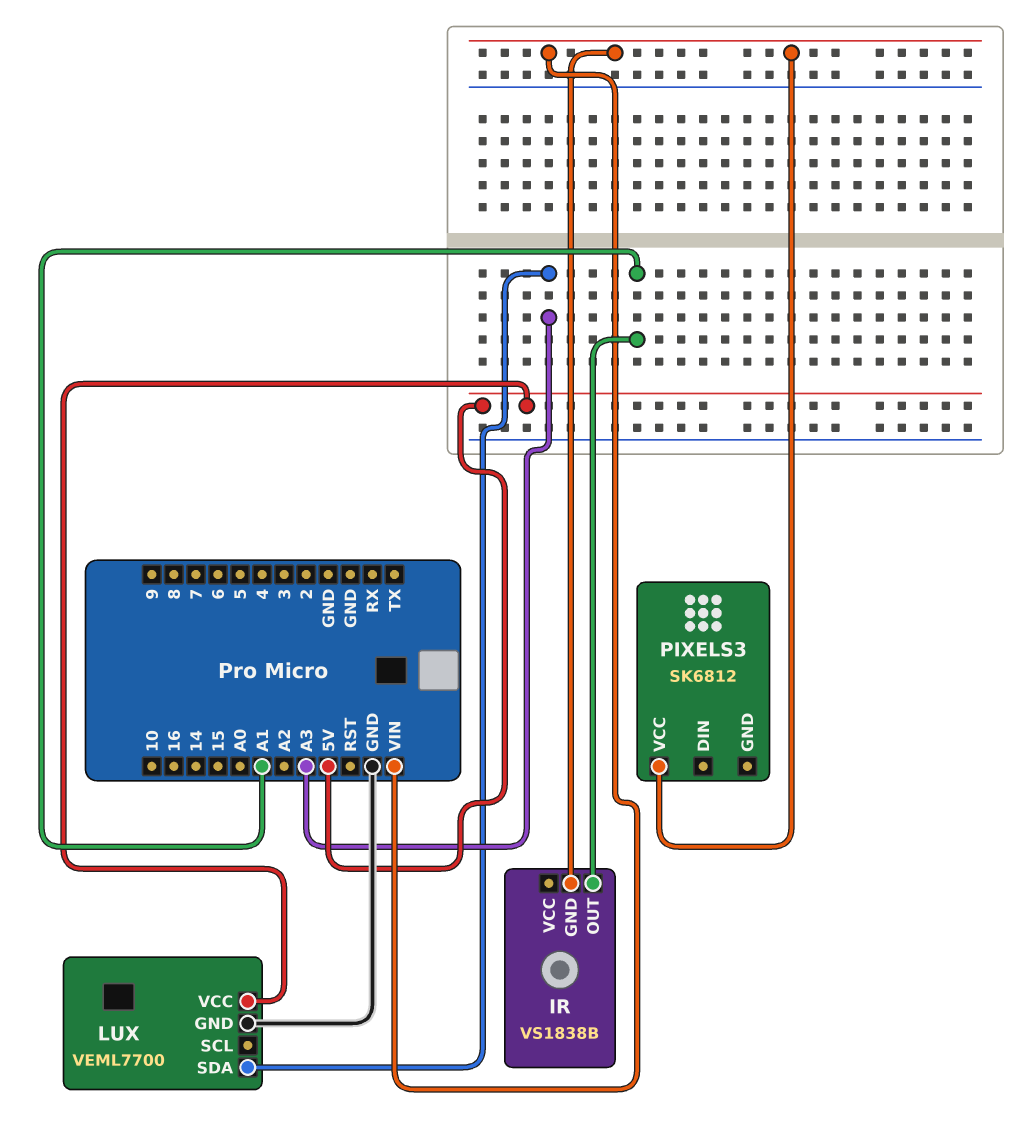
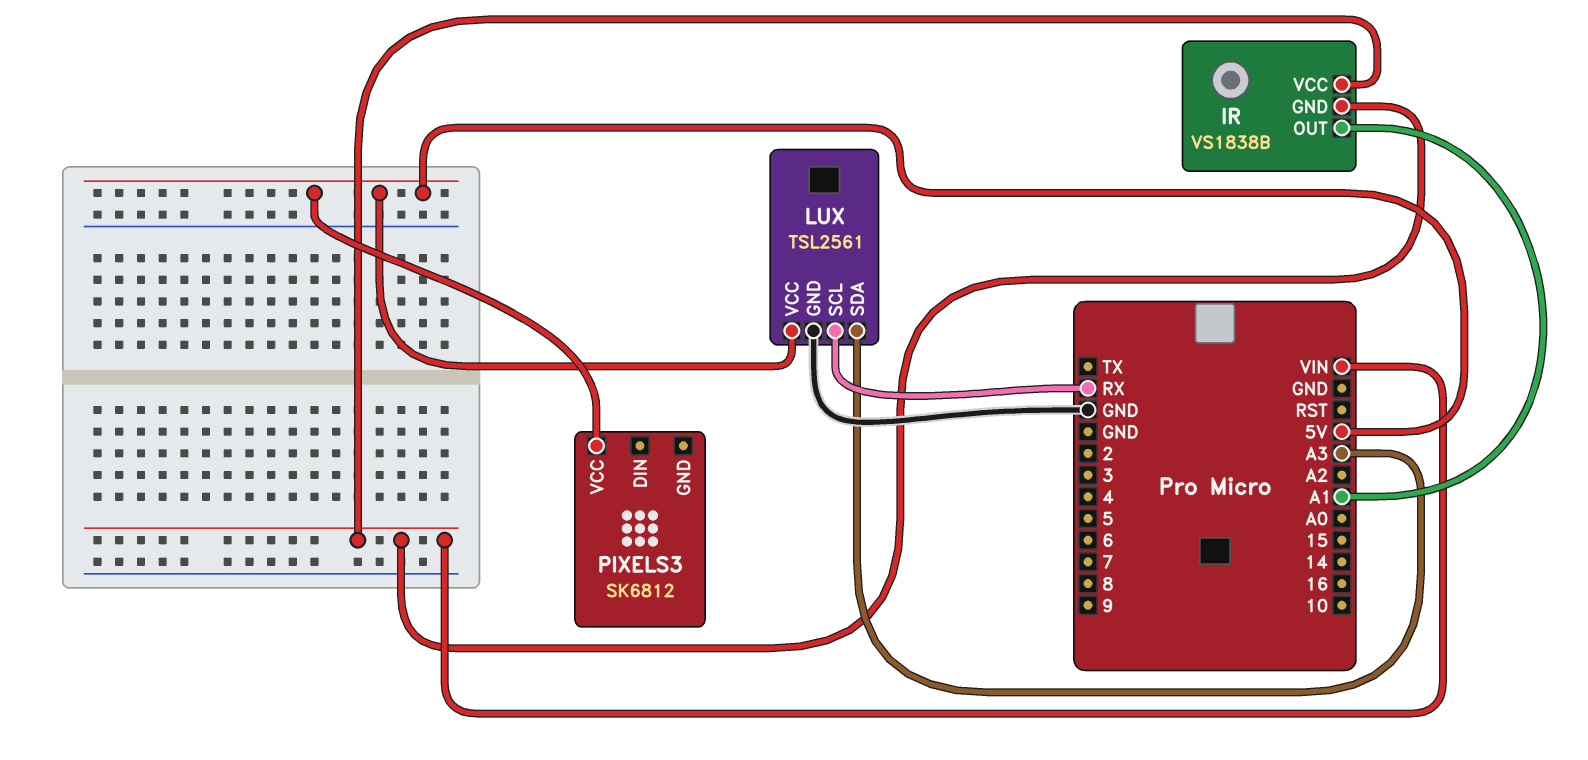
IR pin VCC: none -> VIN
LUX: VEML7700 -> TSL2561
LUX pin SCL: none -> RX
PIXELS3 pin VCC: VIN -> 5V

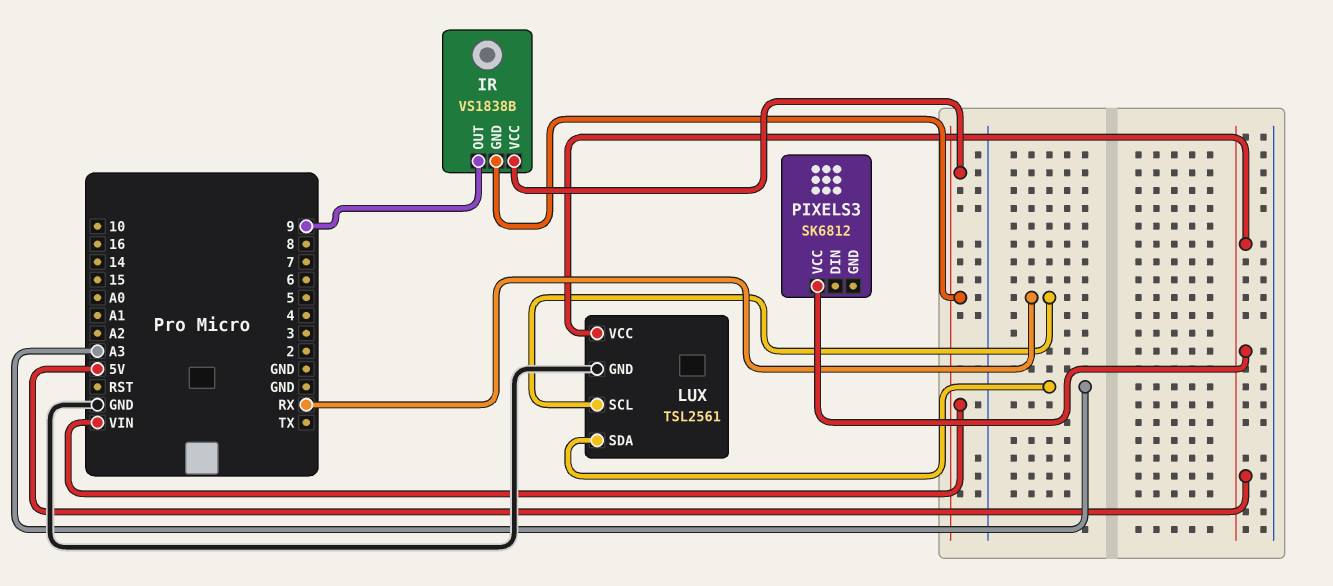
IR pin OUT: A1 -> 9

